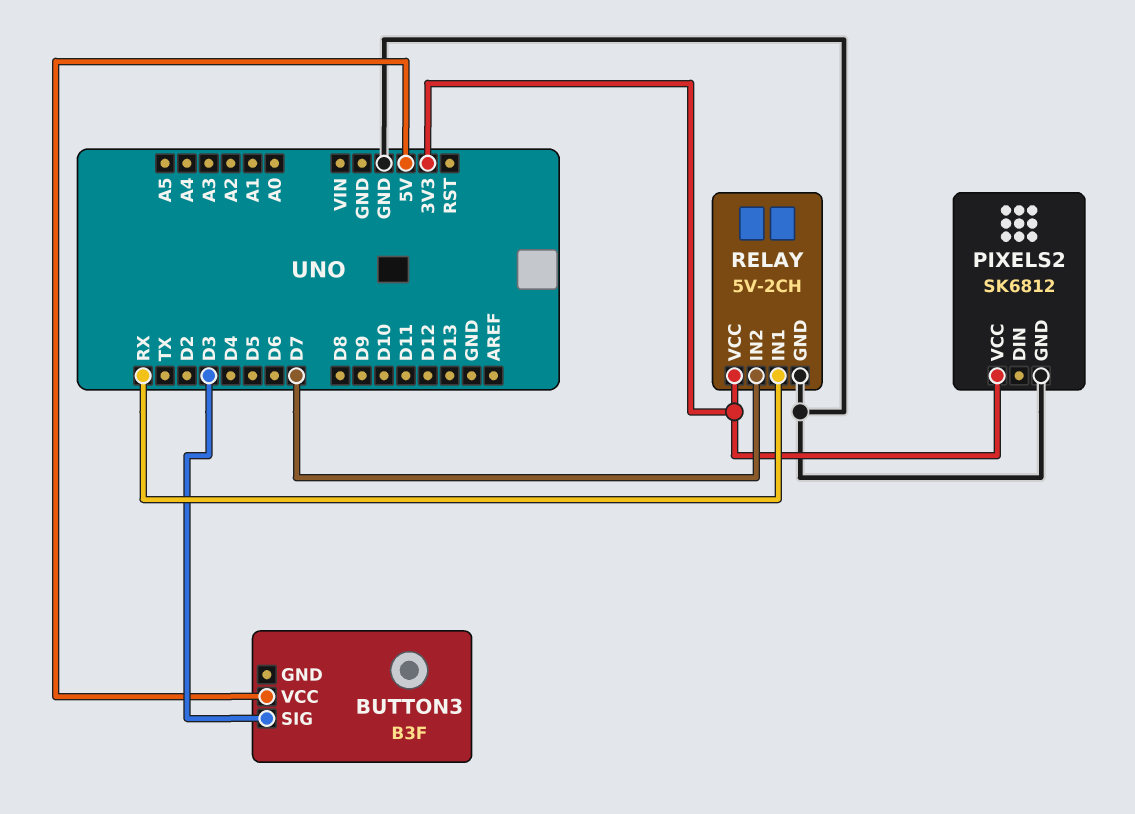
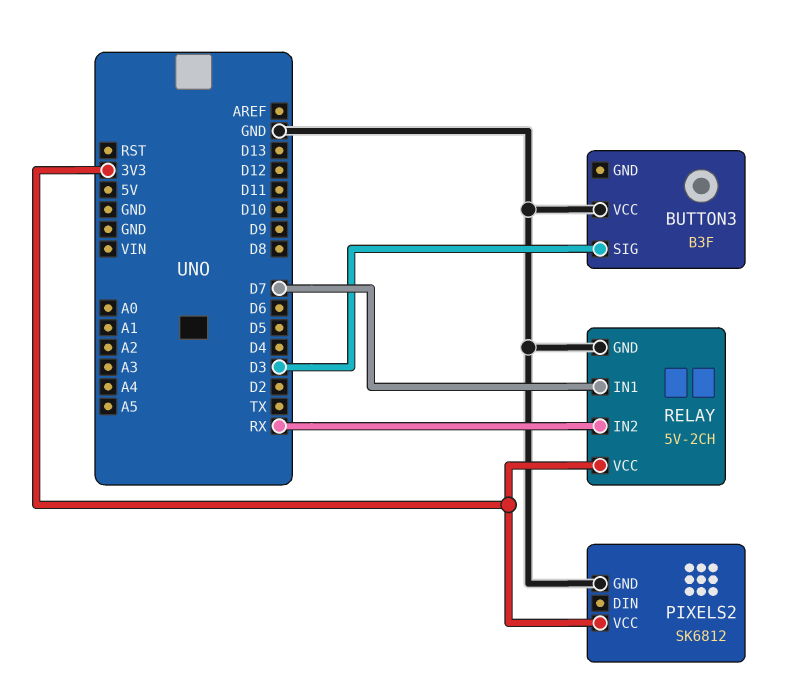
BUTTON3 pin VCC: 5V -> GND
RELAY pin IN1: RX -> D7
RELAY pin IN2: D7 -> RX

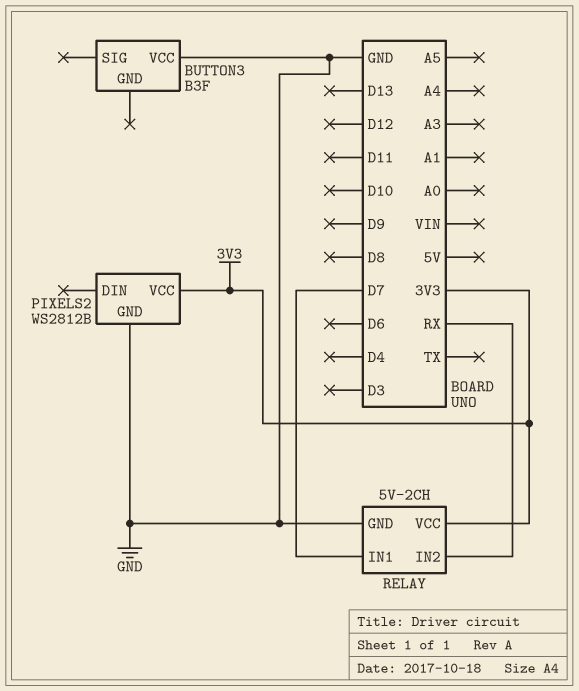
BUTTON3 pin SIG: D3 -> none
PIXELS2: SK6812 -> WS2812B

